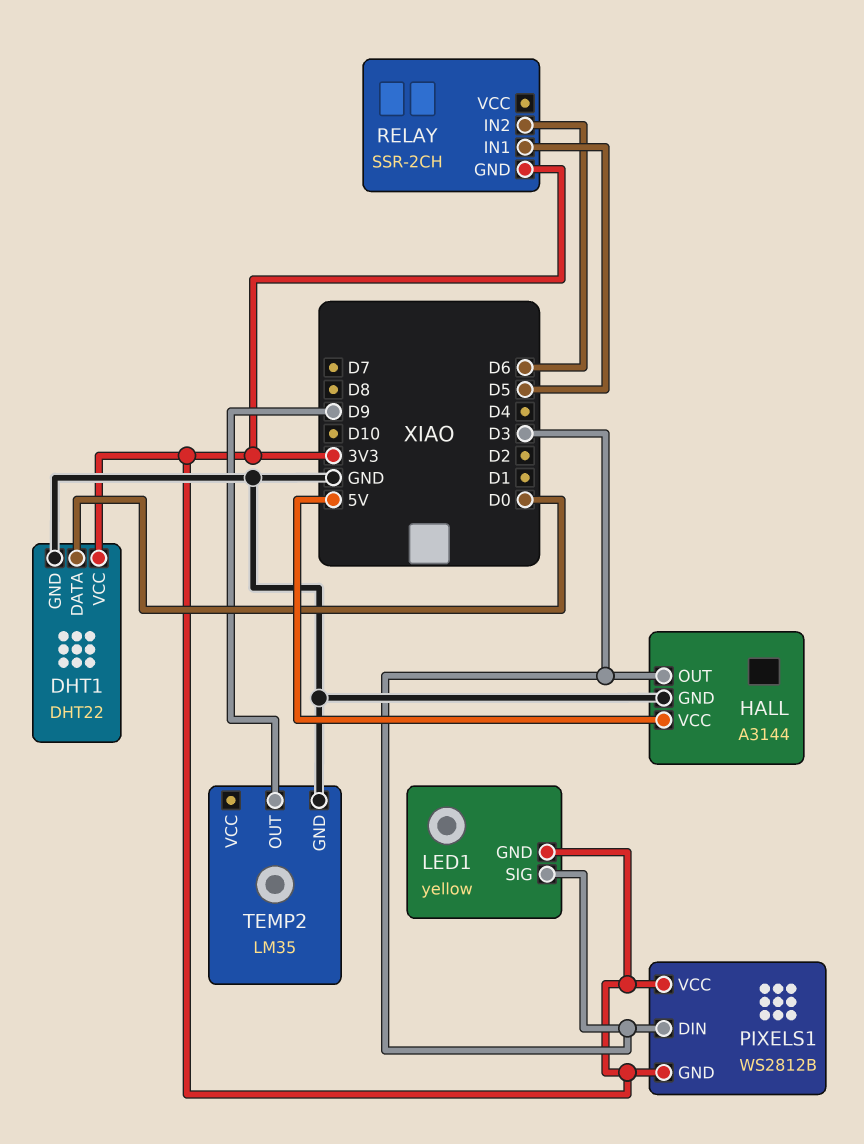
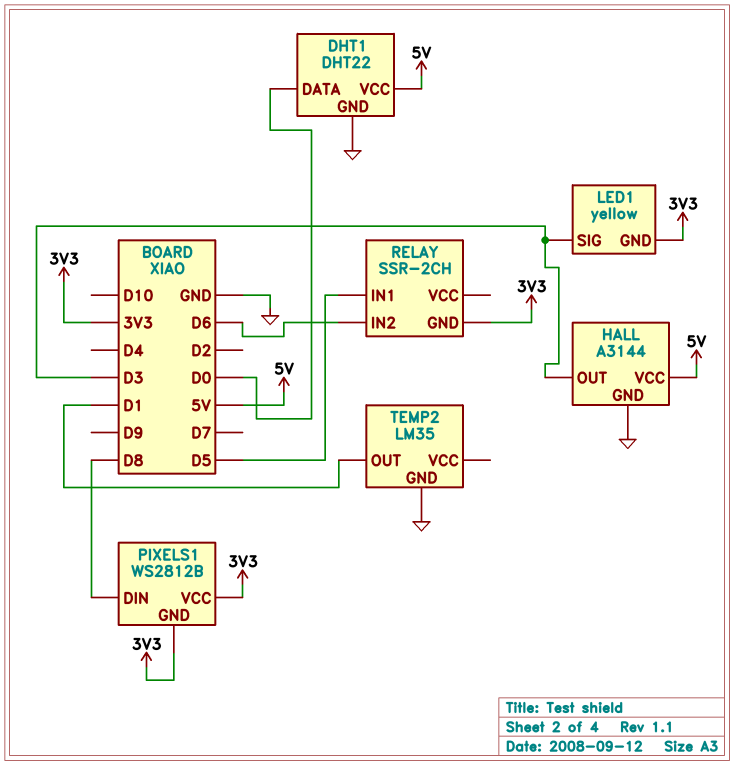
DHT1 pin VCC: 3V3 -> 5V
PIXELS1 pin DIN: D3 -> D8
TEMP2 pin OUT: D9 -> D1

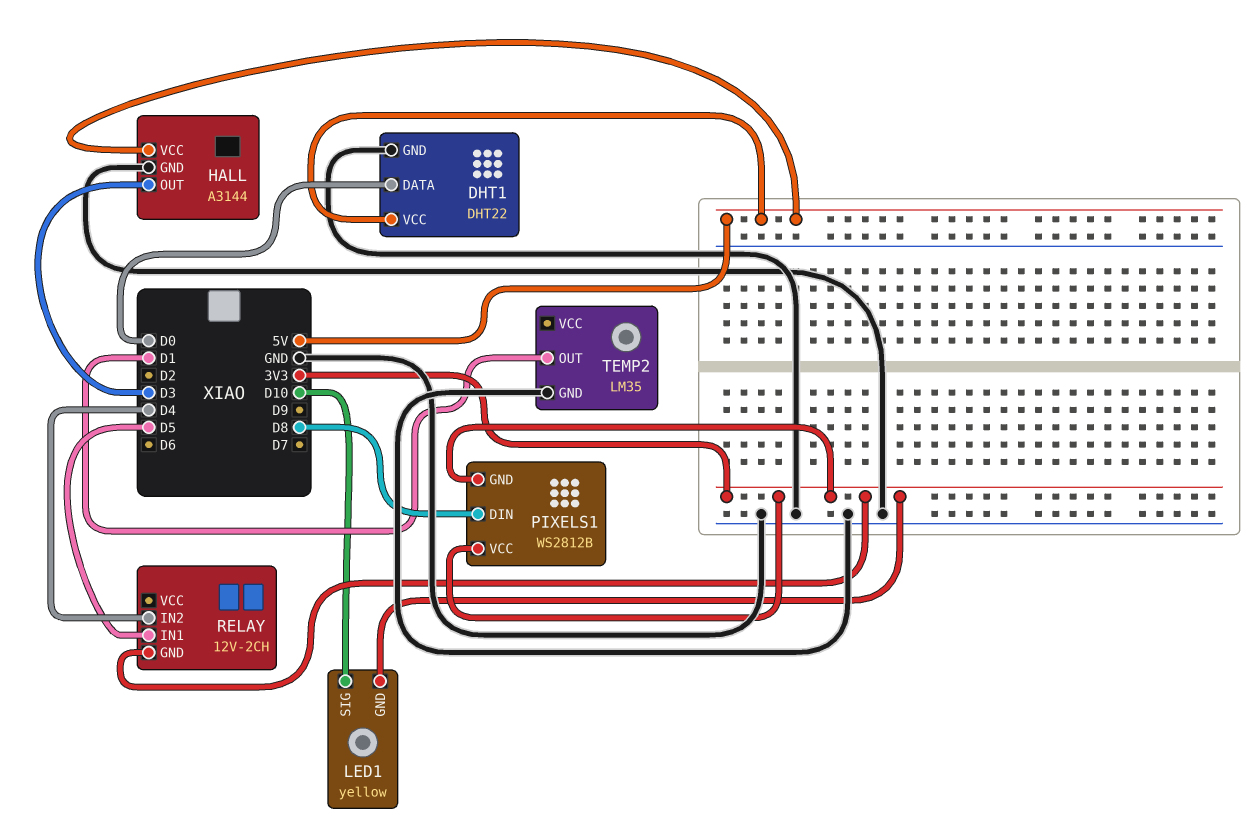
LED1 pin SIG: D3 -> D10
RELAY: SSR-2CH -> 12V-2CH
RELAY pin IN2: D6 -> D4

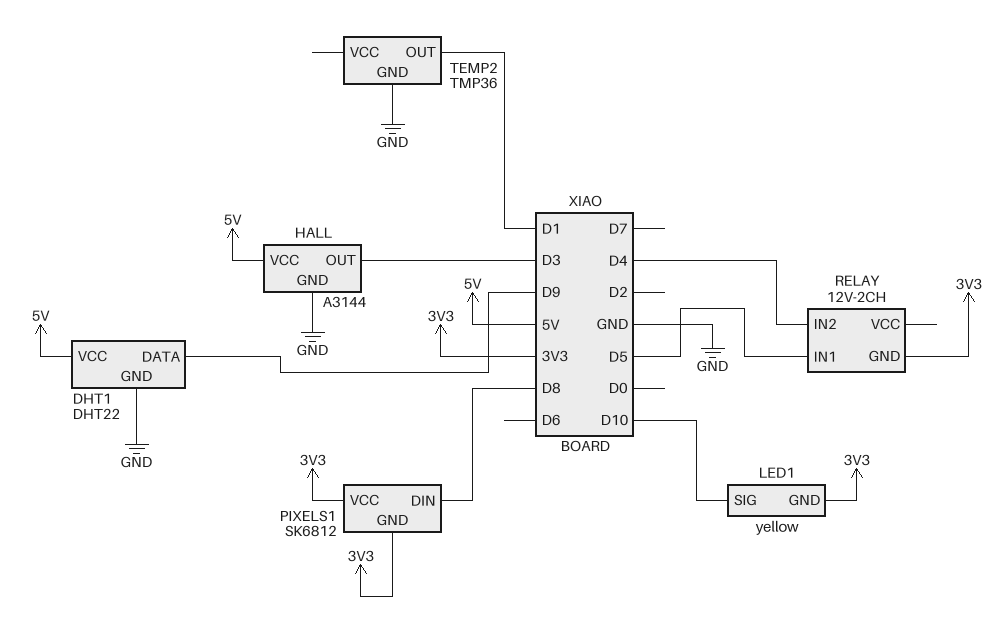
DHT1 pin DATA: D0 -> D9
PIXELS1: WS2812B -> SK6812
TEMP2: LM35 -> TMP36

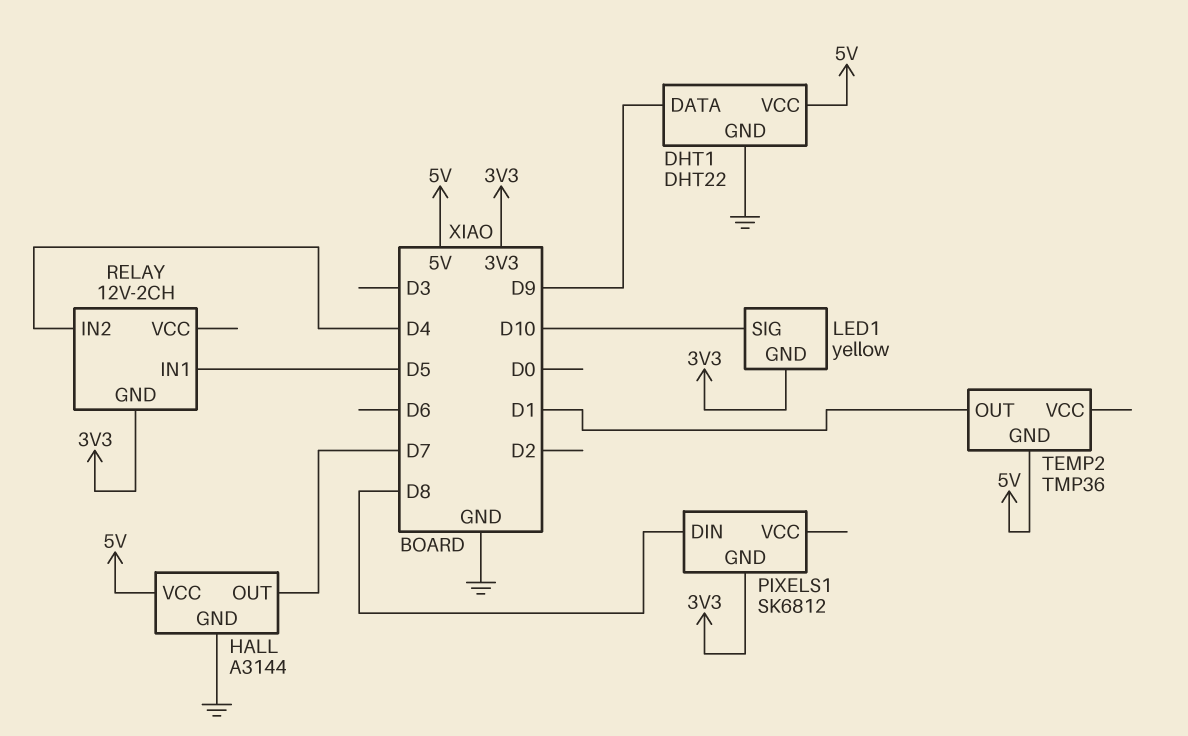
HALL pin OUT: D3 -> D7
PIXELS1 pin VCC: 3V3 -> none
TEMP2 pin GND: GND -> 5V

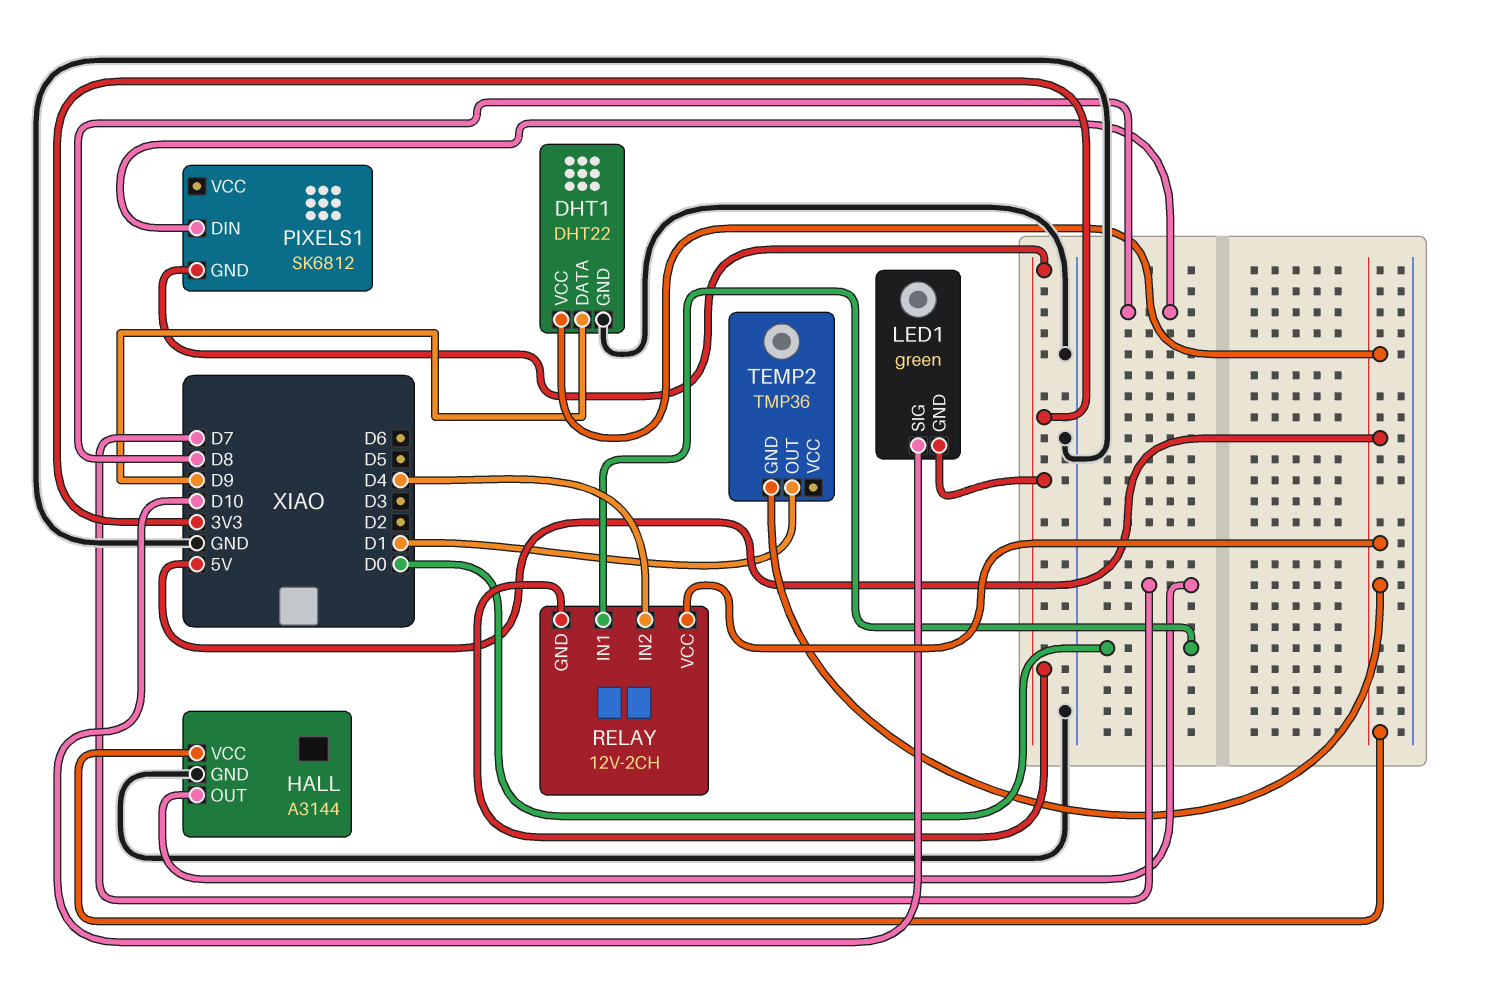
LED1: yellow -> green
RELAY pin IN1: D5 -> D0
RELAY pin VCC: none -> 5V

